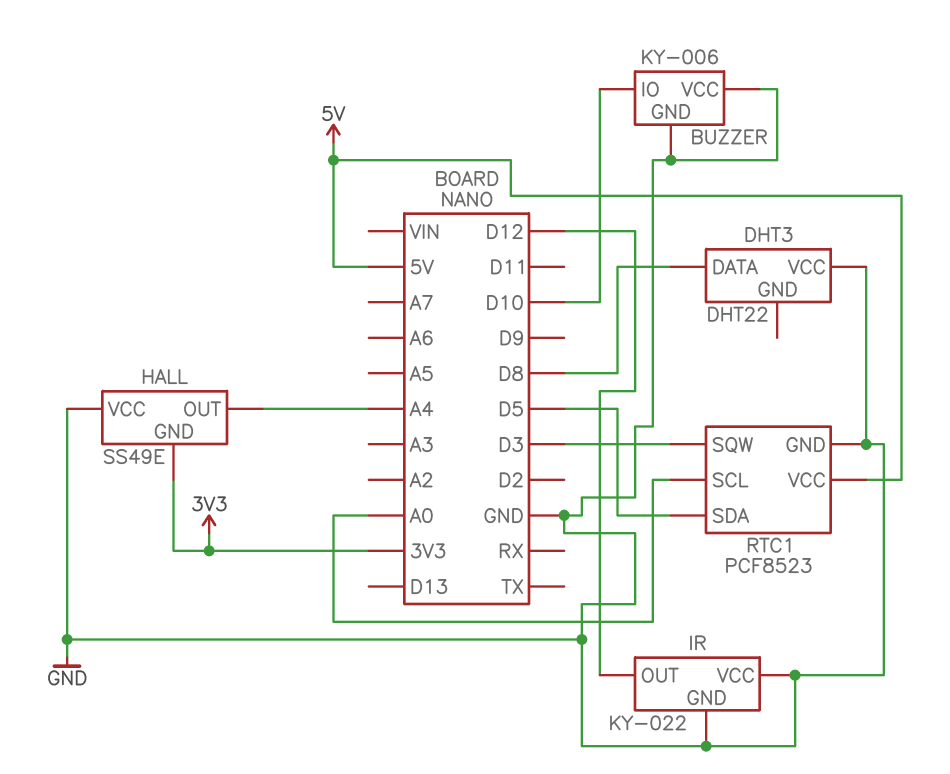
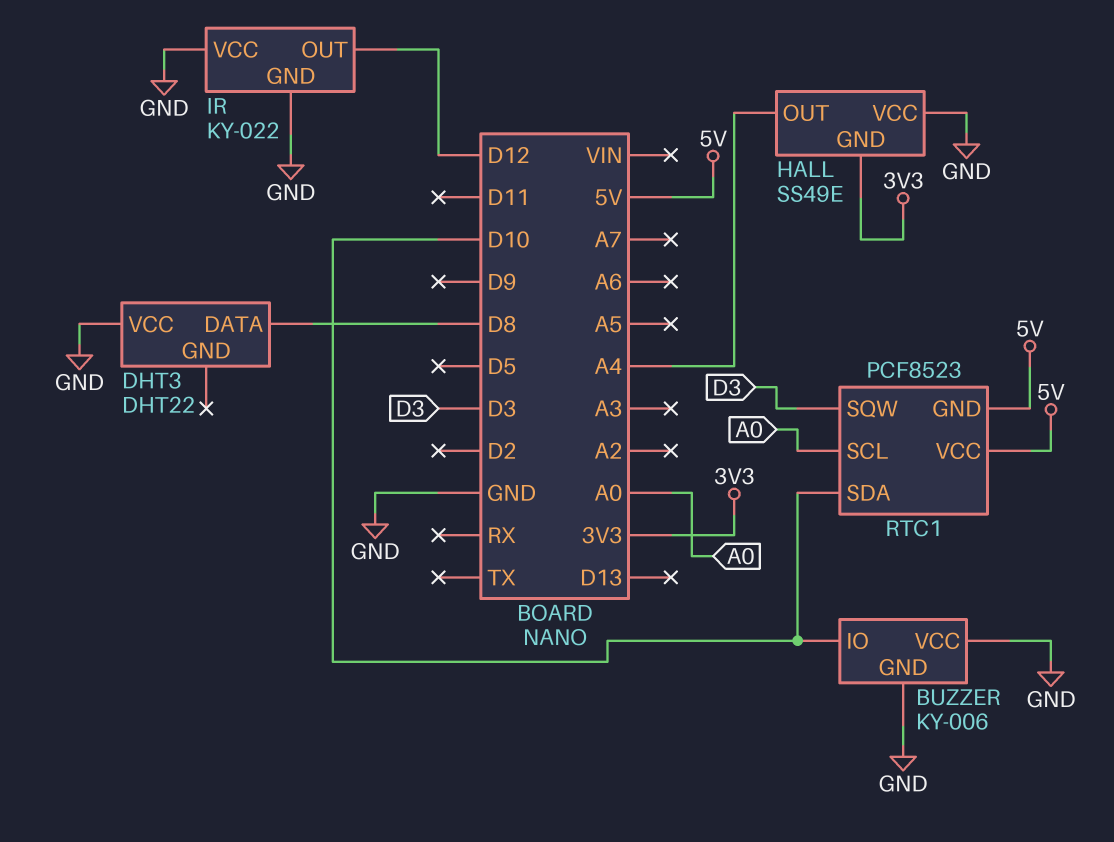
RTC1 pin GND: GND -> 5V
RTC1 pin SDA: D5 -> D10

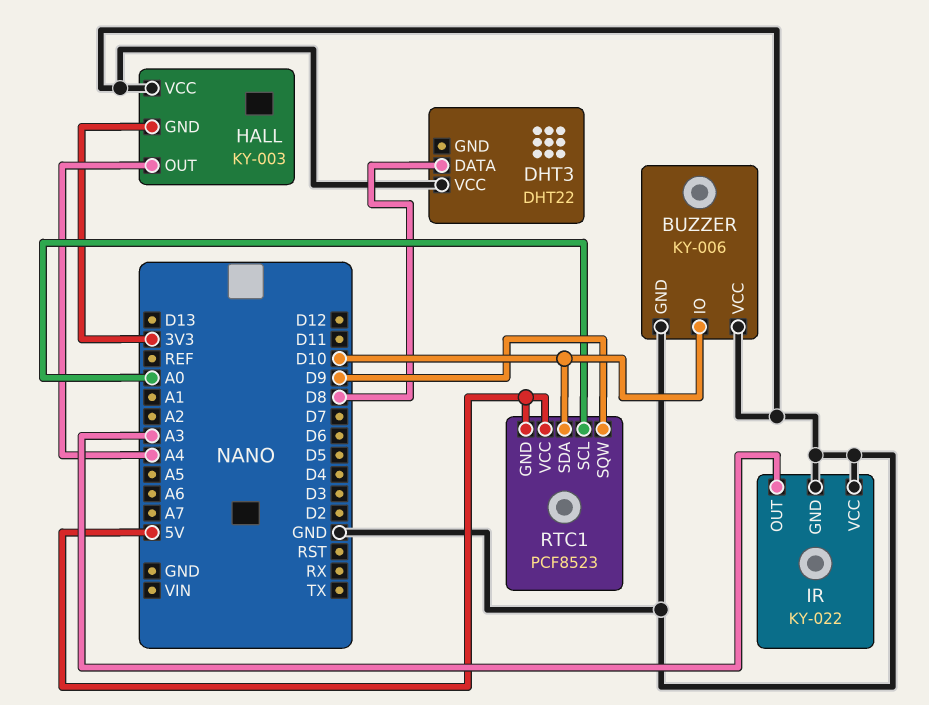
HALL: SS49E -> KY-003
IR pin OUT: D12 -> A3
RTC1 pin SQW: D3 -> D9

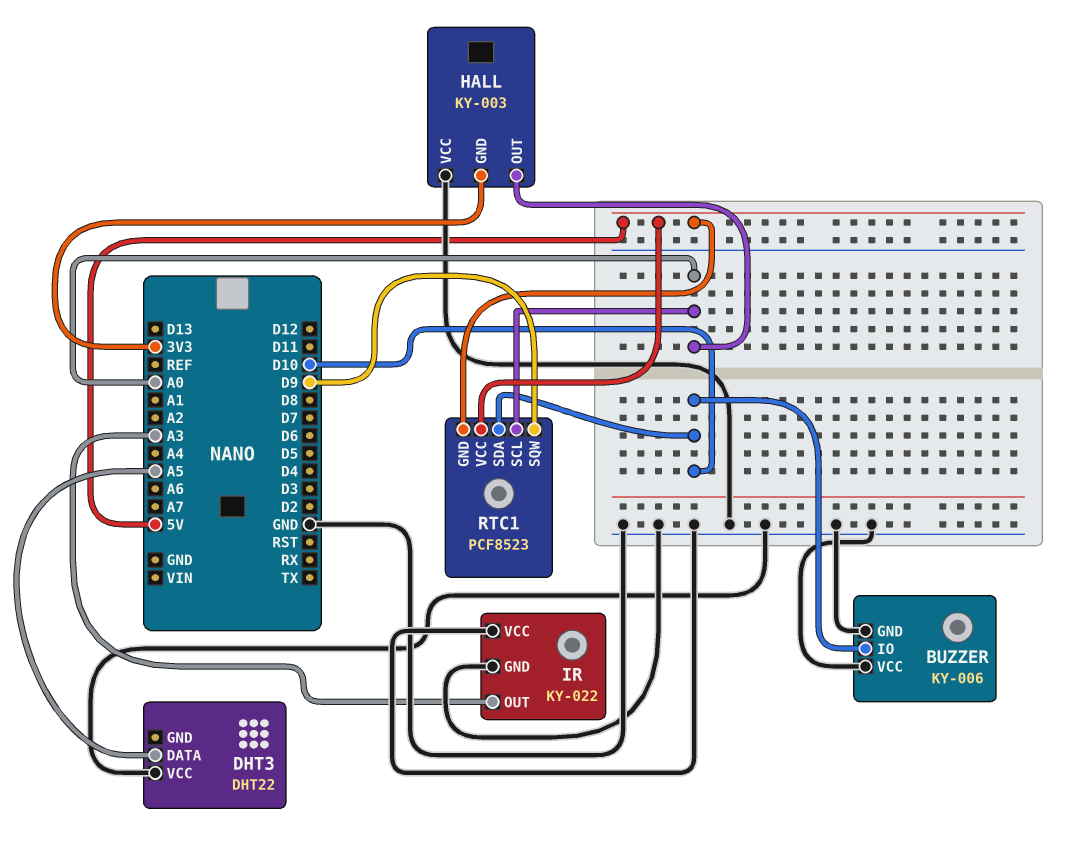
DHT3 pin DATA: D8 -> A5
HALL pin OUT: A4 -> A0

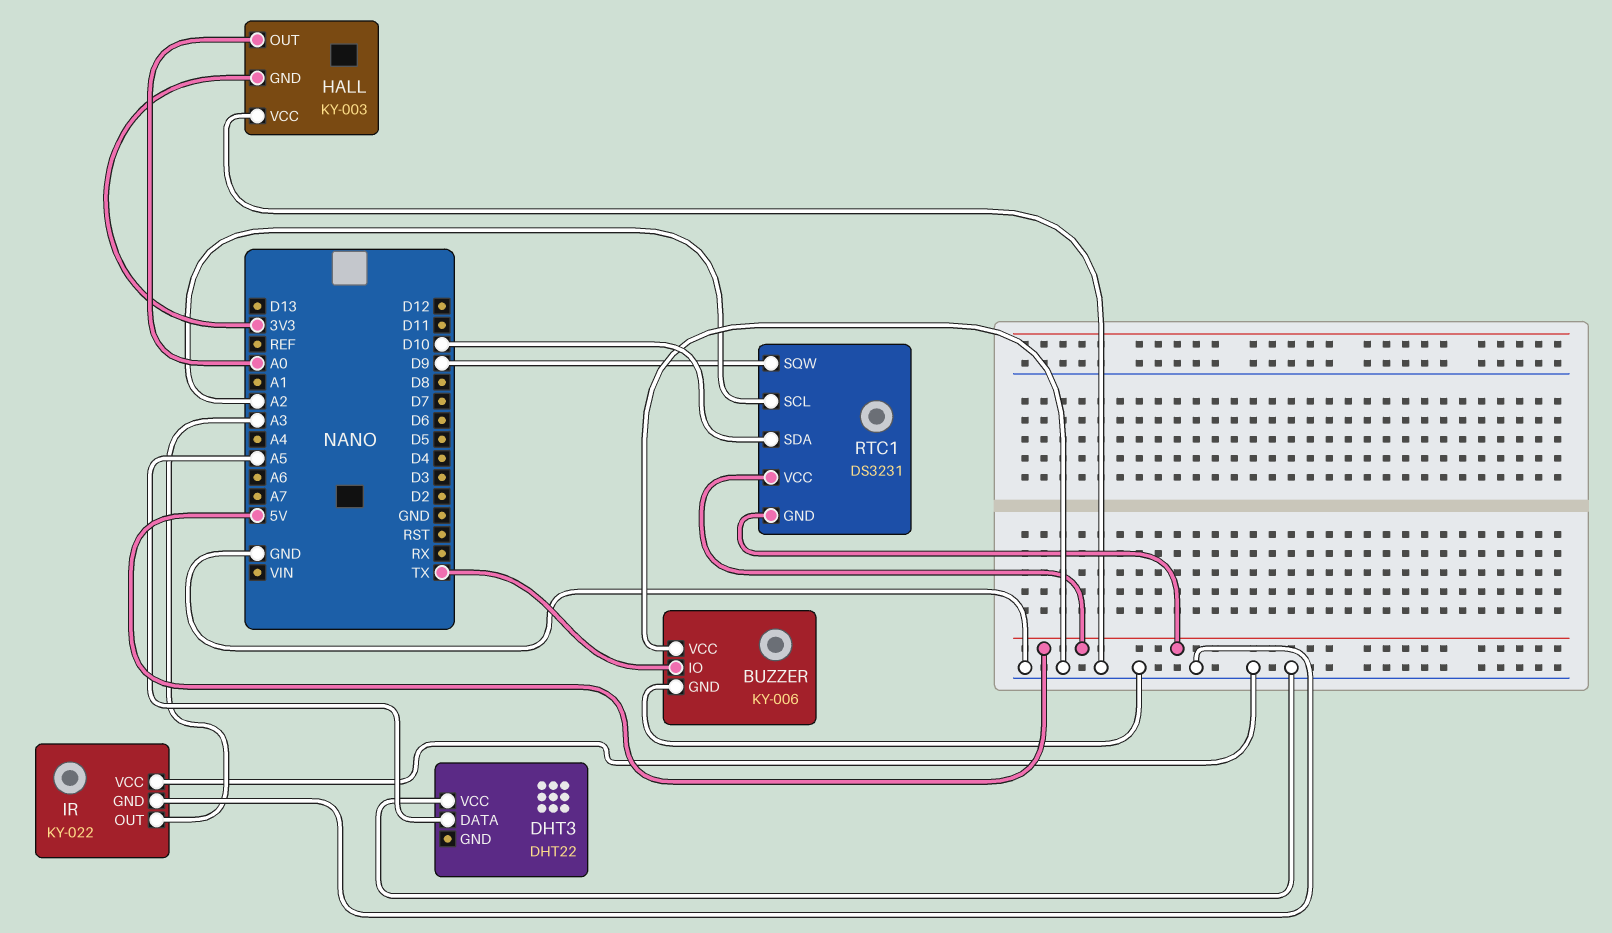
BUZZER pin IO: D10 -> TX
RTC1: PCF8523 -> DS3231
RTC1 pin SCL: A0 -> A2

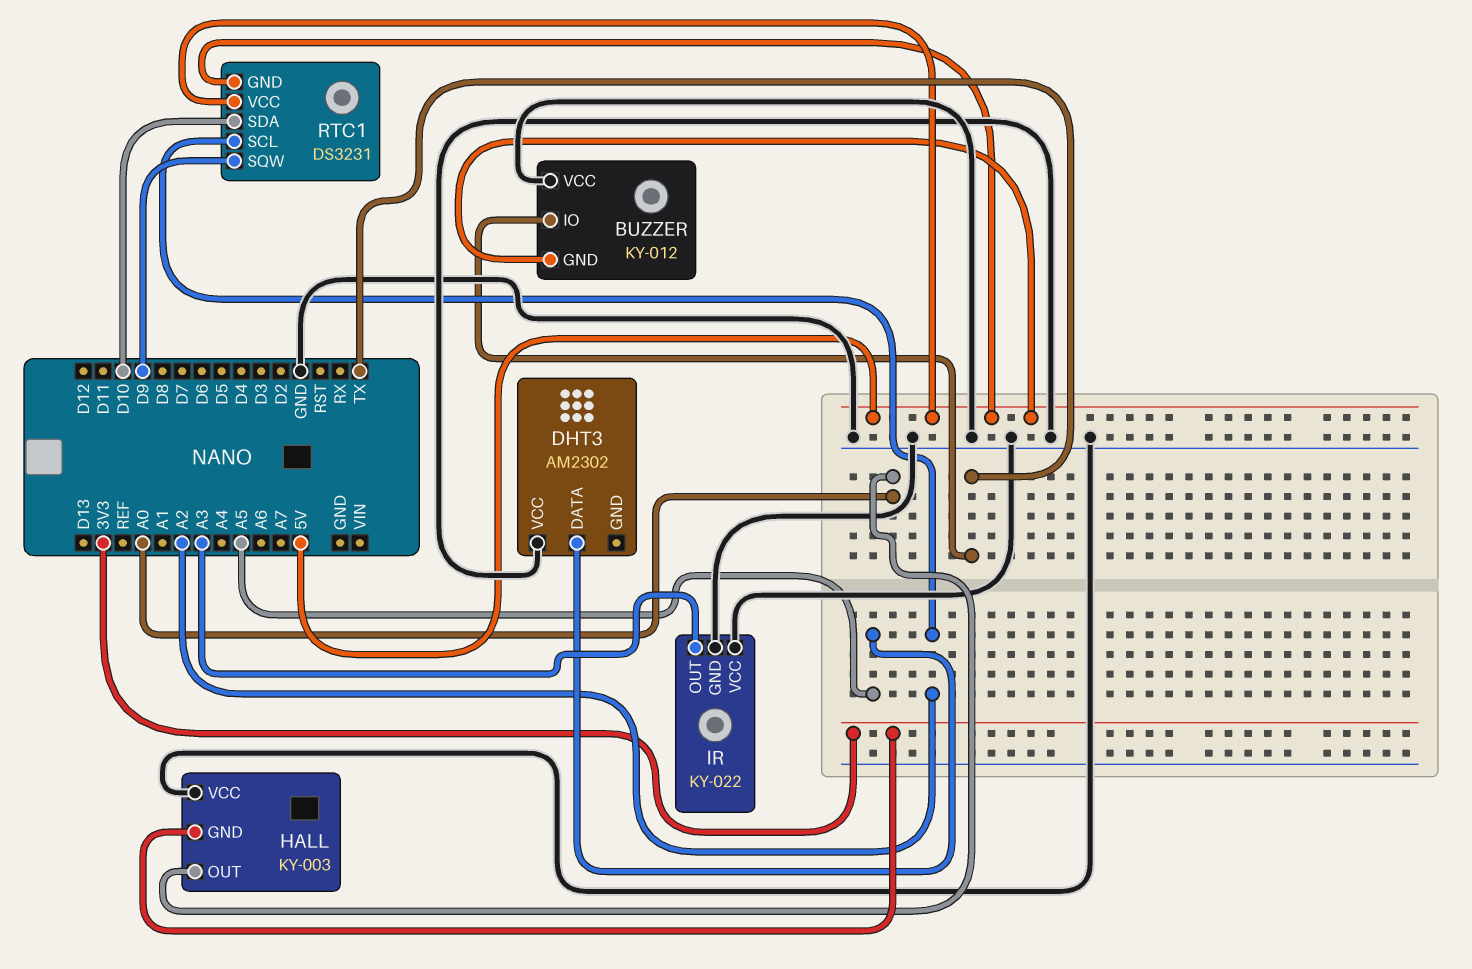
BUZZER: KY-006 -> KY-012
BUZZER pin GND: GND -> 5V
DHT3: DHT22 -> AM2302

